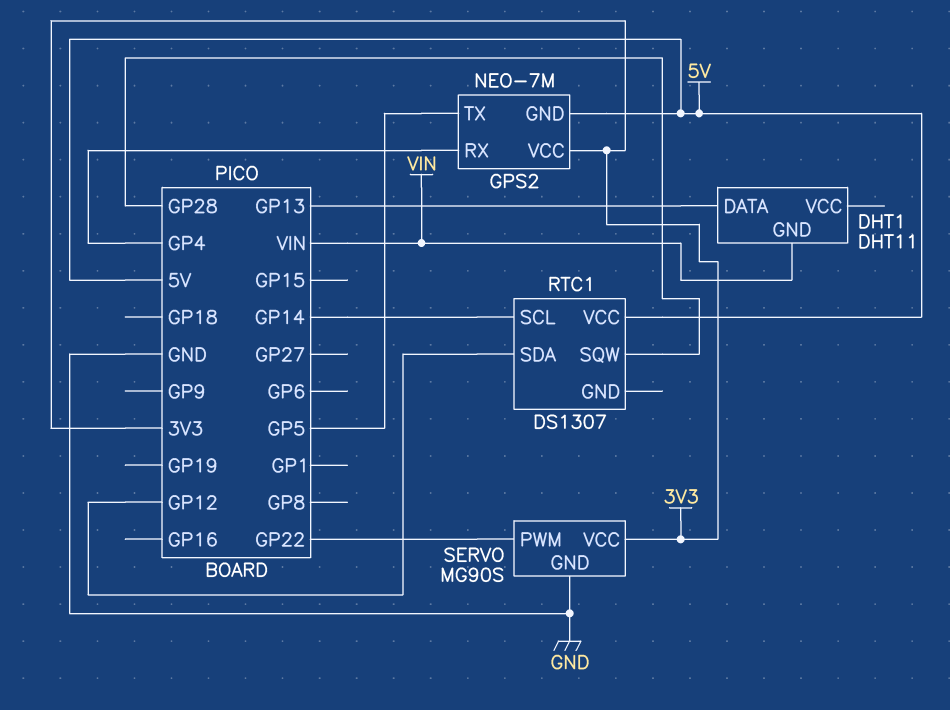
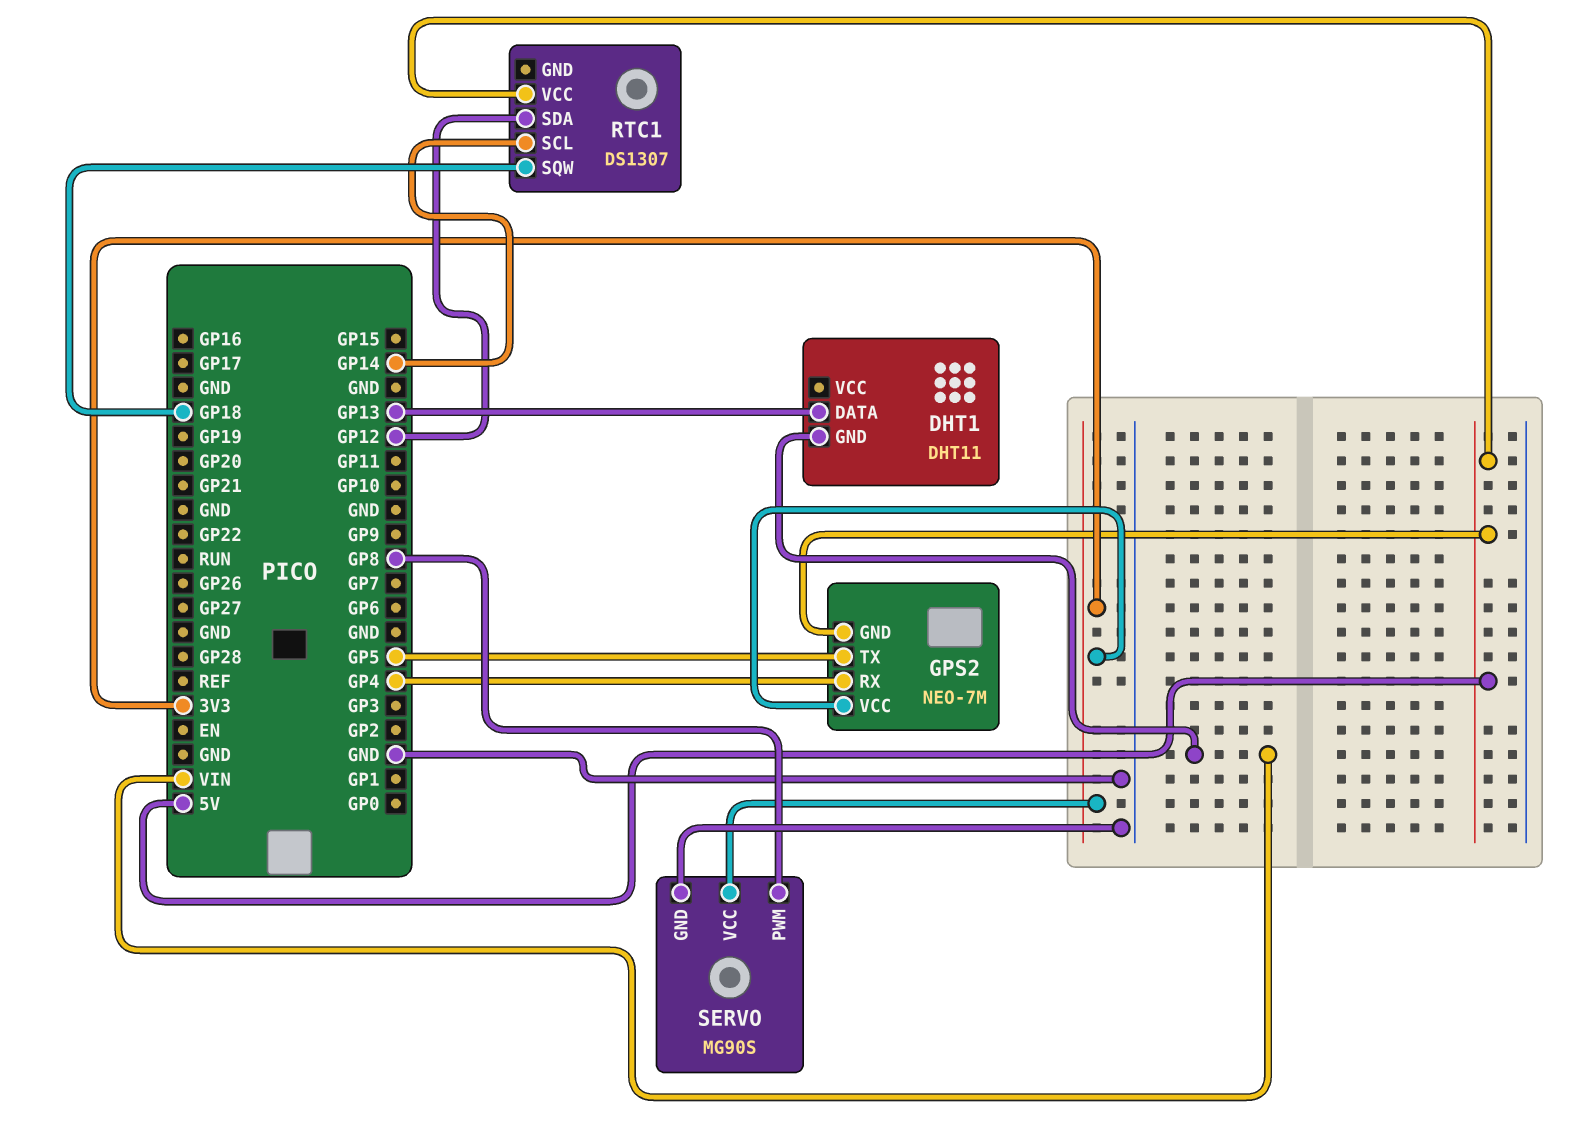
RTC1 pin SQW: GP28 -> GP18
SERVO pin PWM: GP22 -> GP8

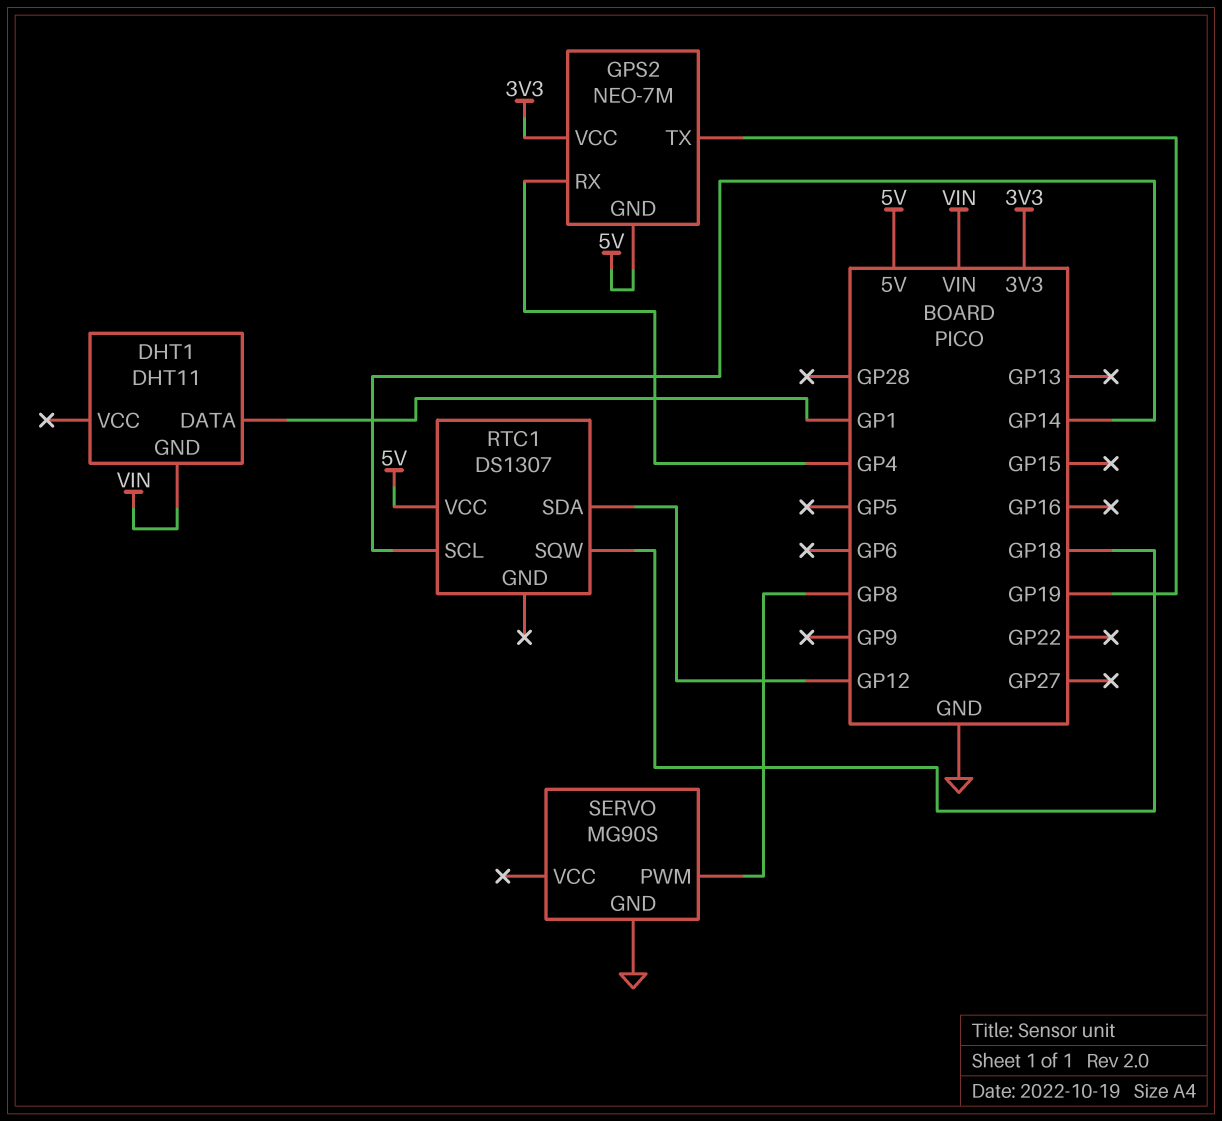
DHT1 pin DATA: GP13 -> GP1
GPS2 pin TX: GP5 -> GP19
SERVO pin VCC: 3V3 -> none

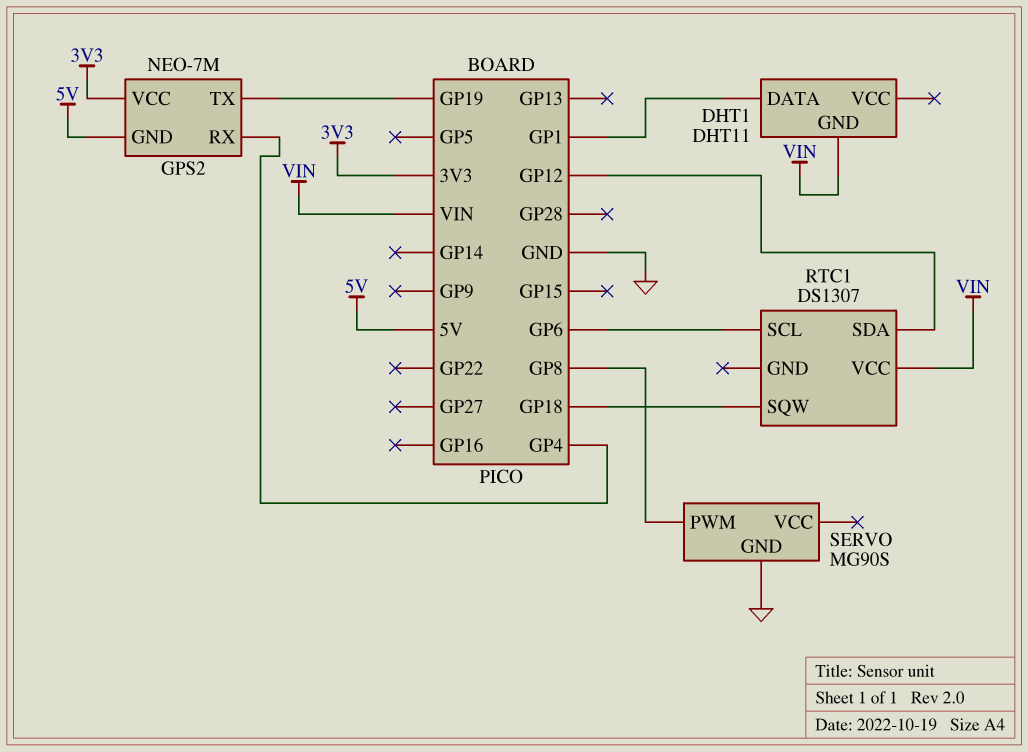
RTC1 pin SCL: GP14 -> GP6
RTC1 pin VCC: 5V -> VIN

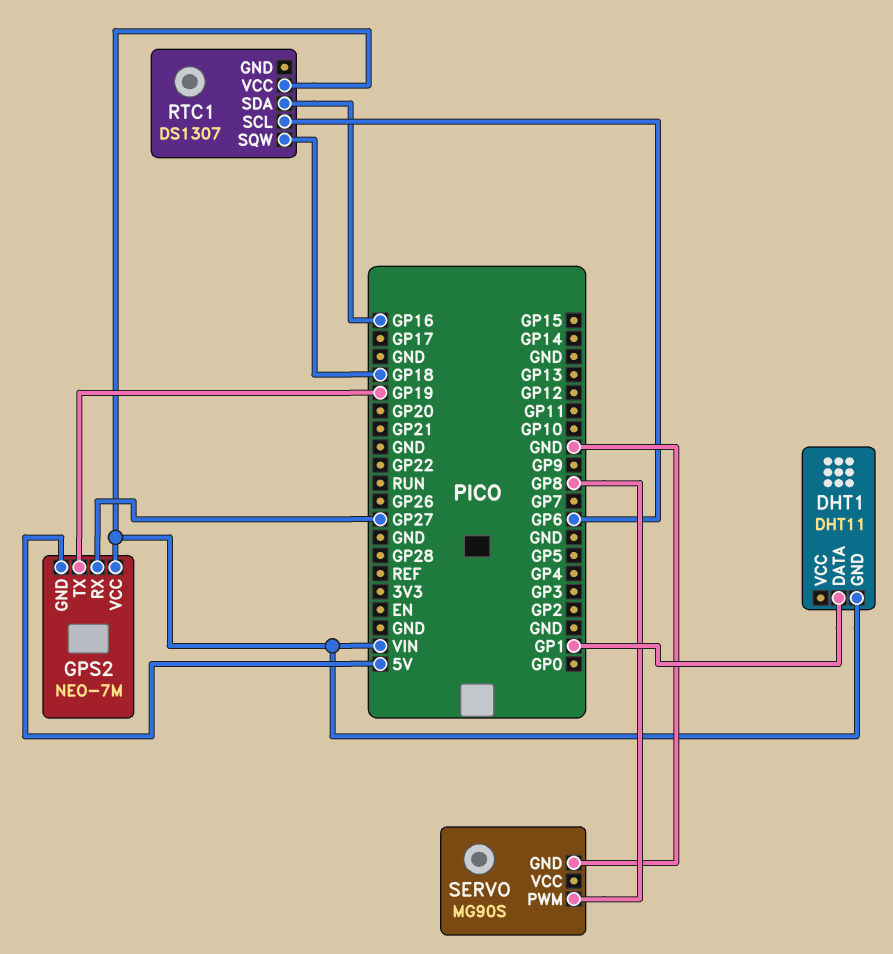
GPS2 pin RX: GP4 -> GP27
GPS2 pin VCC: 3V3 -> VIN
RTC1 pin SDA: GP12 -> GP16

